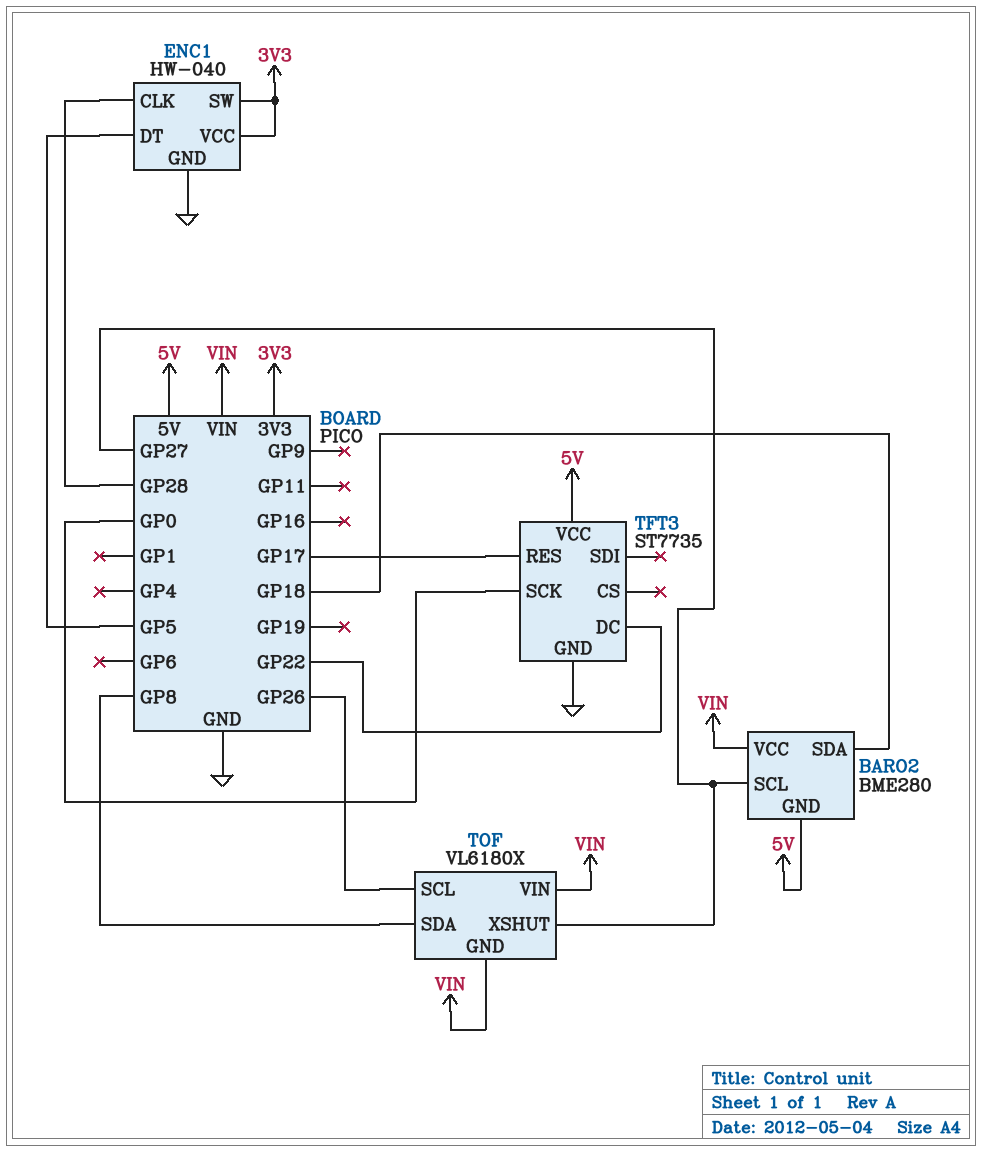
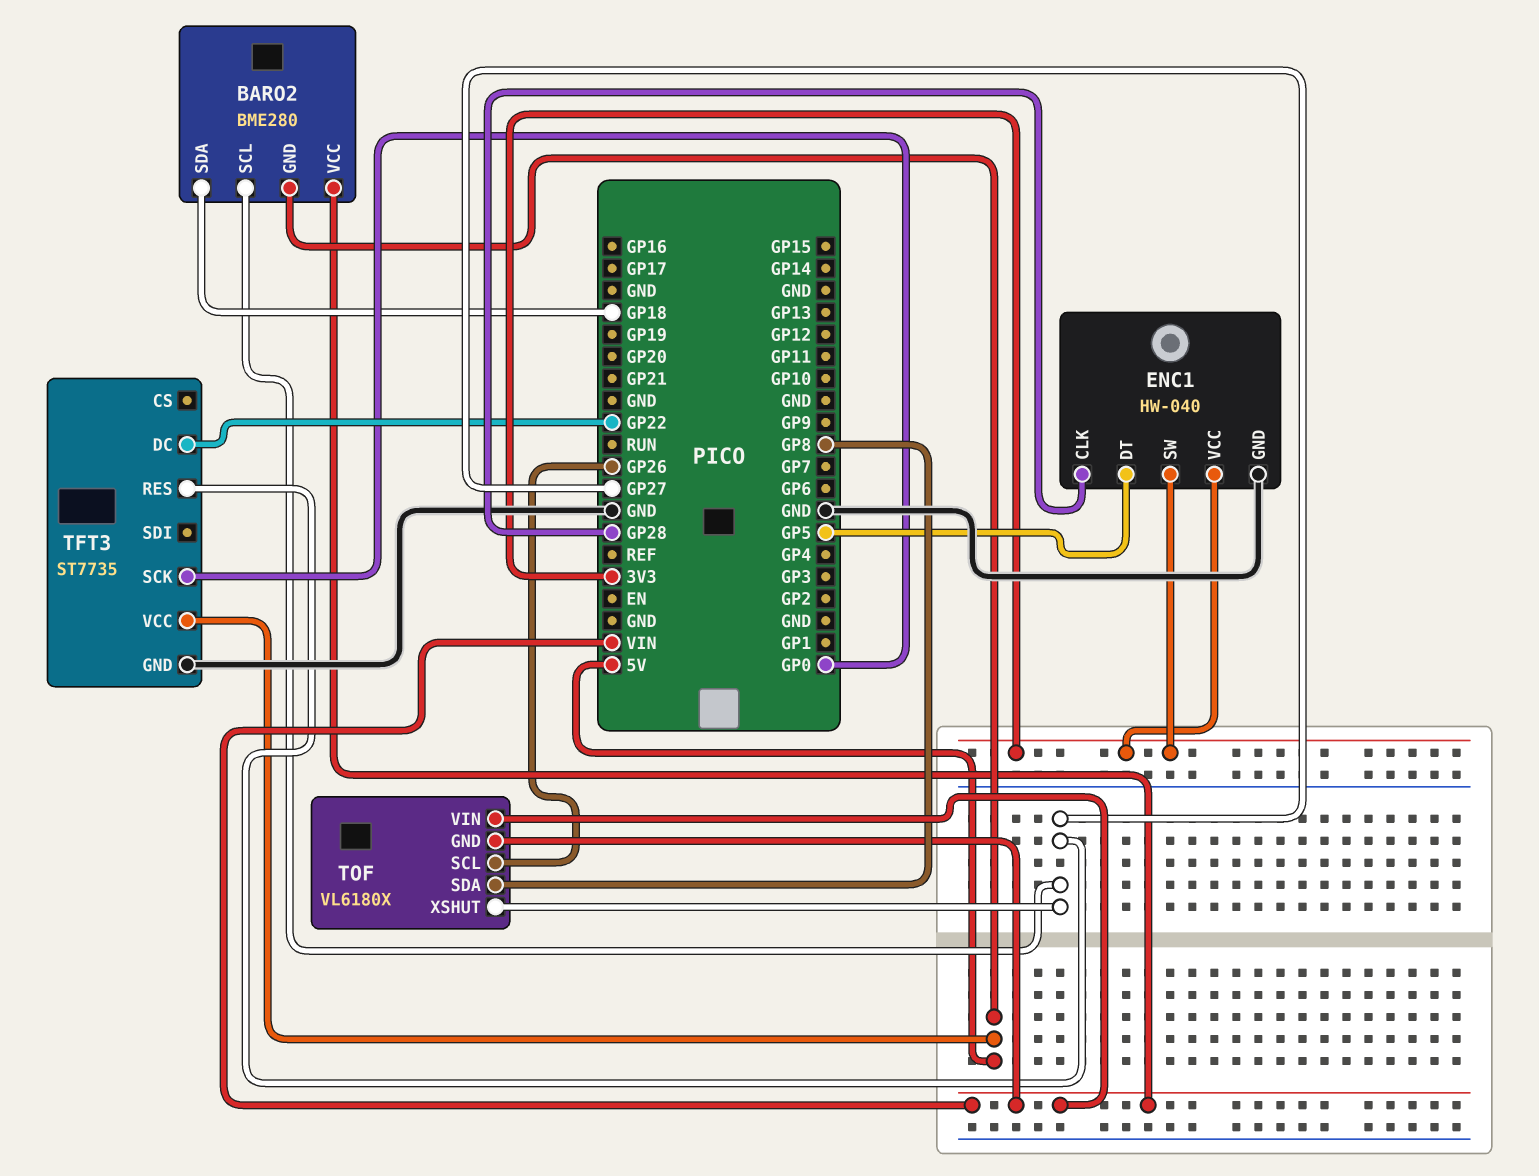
TFT3 pin RES: GP17 -> GP27

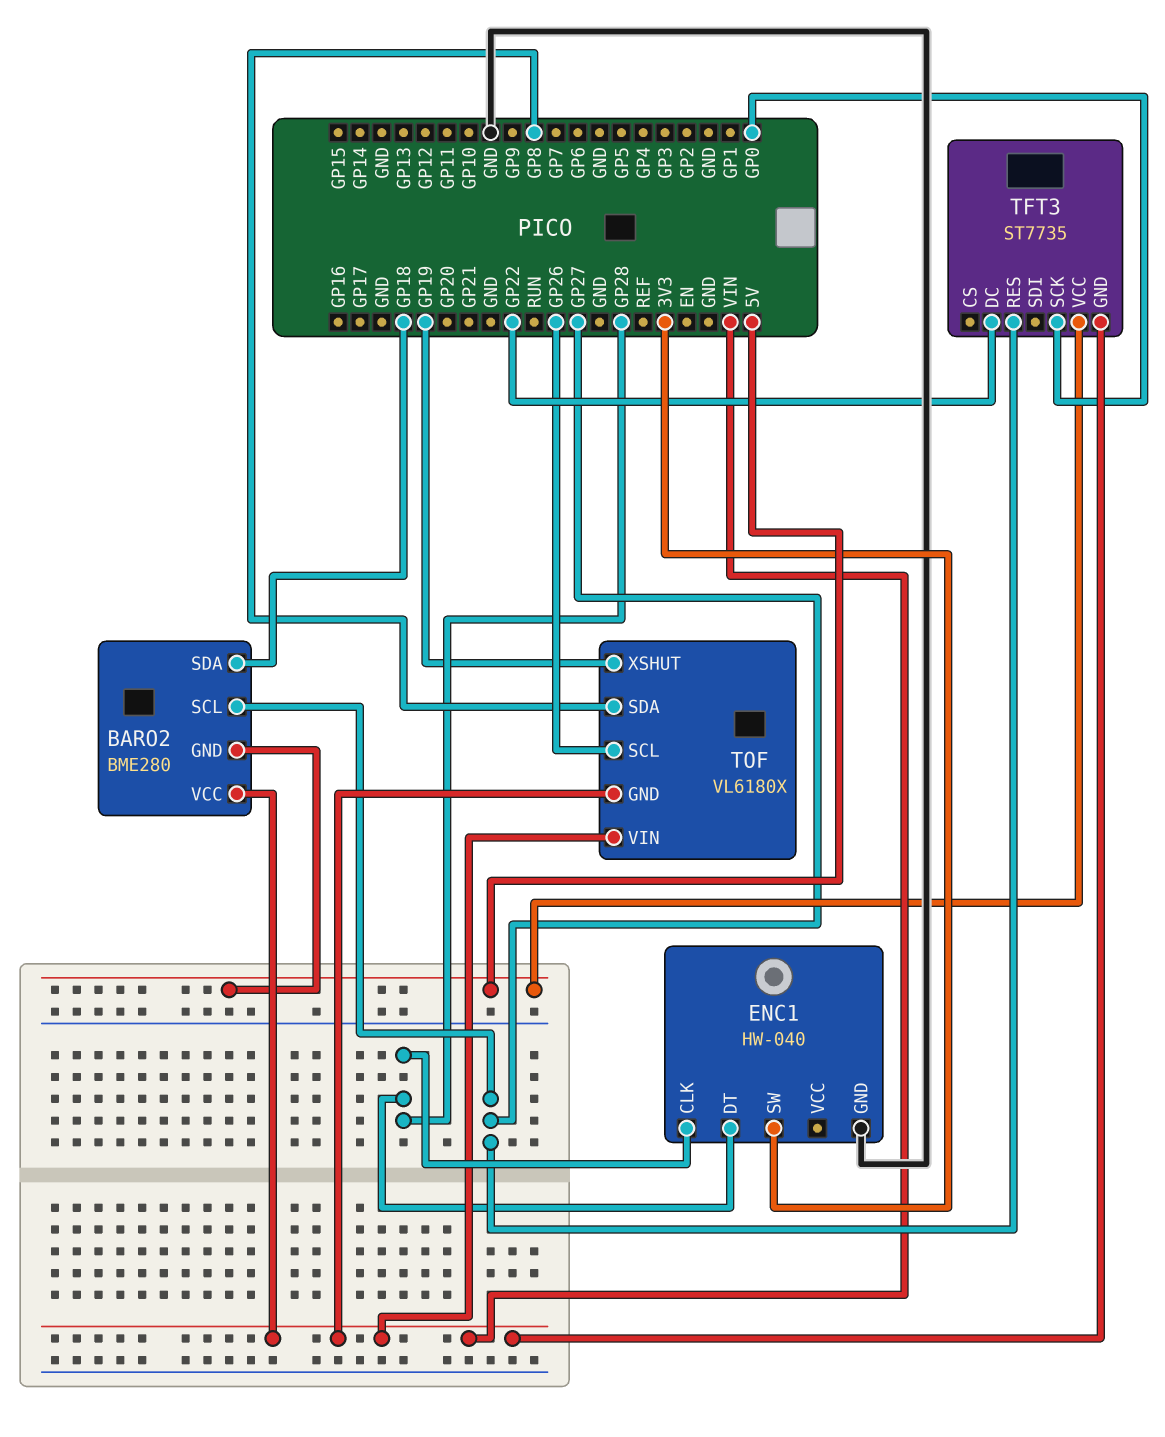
ENC1 pin DT: GP5 -> GP28
ENC1 pin VCC: 3V3 -> none
TFT3 pin GND: GND -> VIN
TOF pin XSHUT: GP27 -> GP19

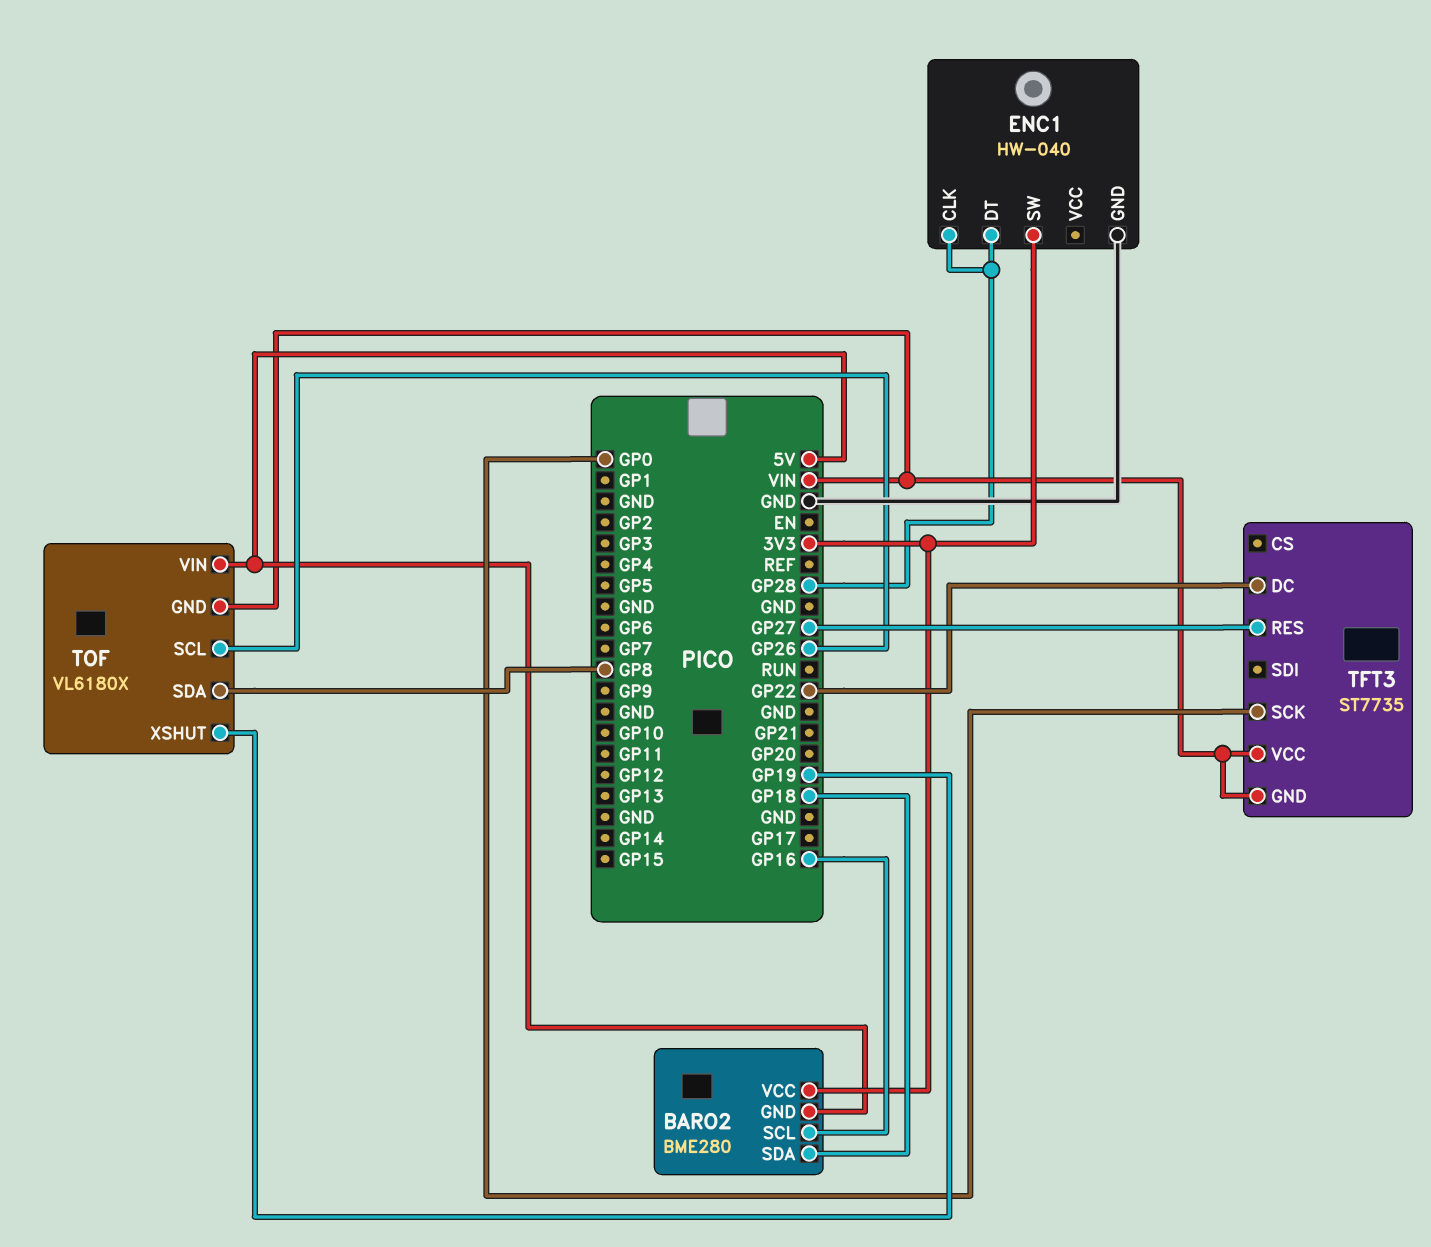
BARO2 pin SCL: GP27 -> GP16
BARO2 pin VCC: VIN -> 3V3
TFT3 pin VCC: 5V -> VIN
TOF pin VIN: VIN -> 5V

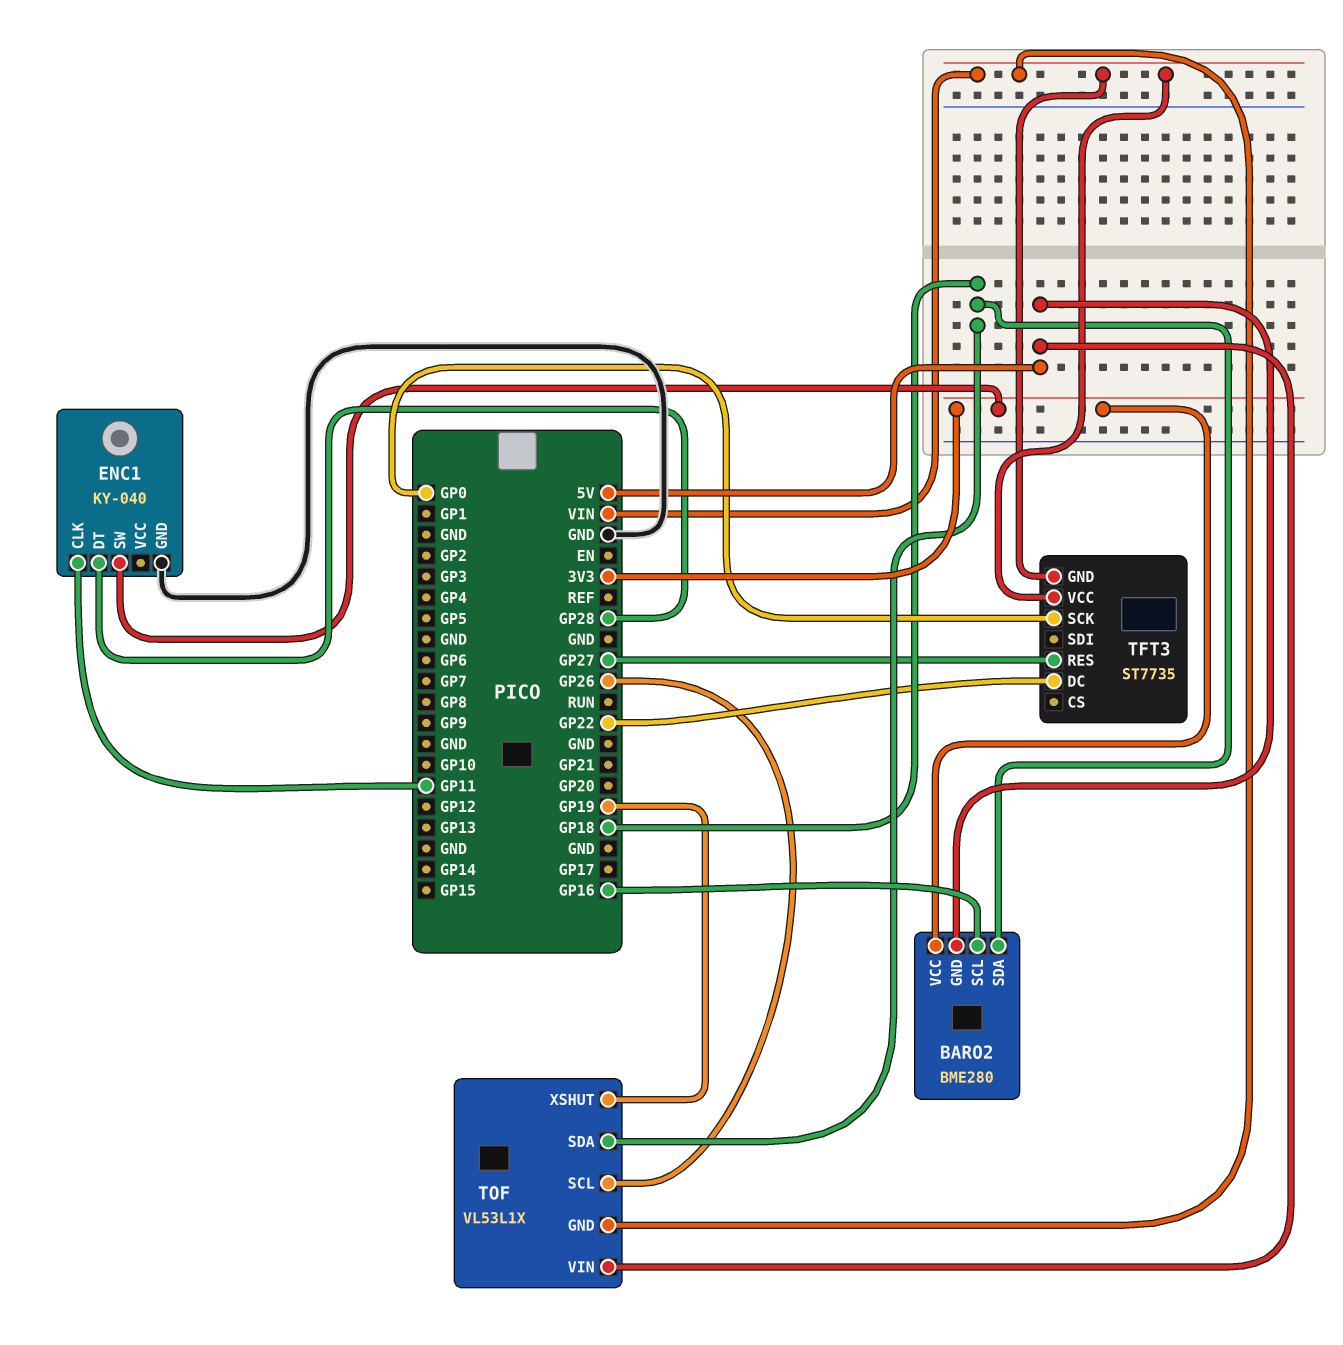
ENC1: HW-040 -> KY-040
ENC1 pin CLK: GP28 -> GP11
TOF: VL6180X -> VL53L1X
TOF pin SDA: GP8 -> GP18

